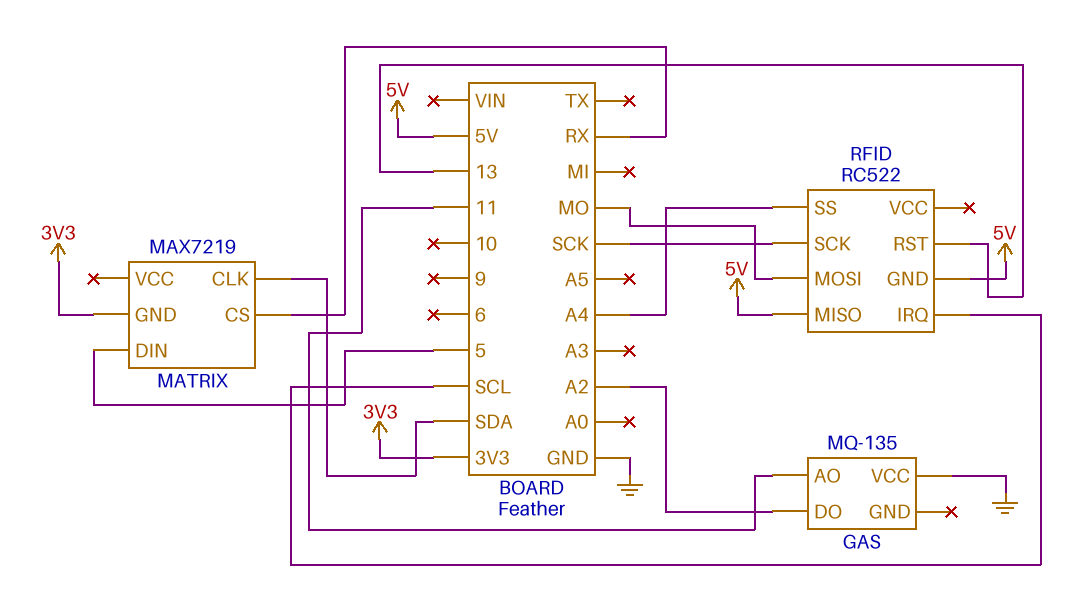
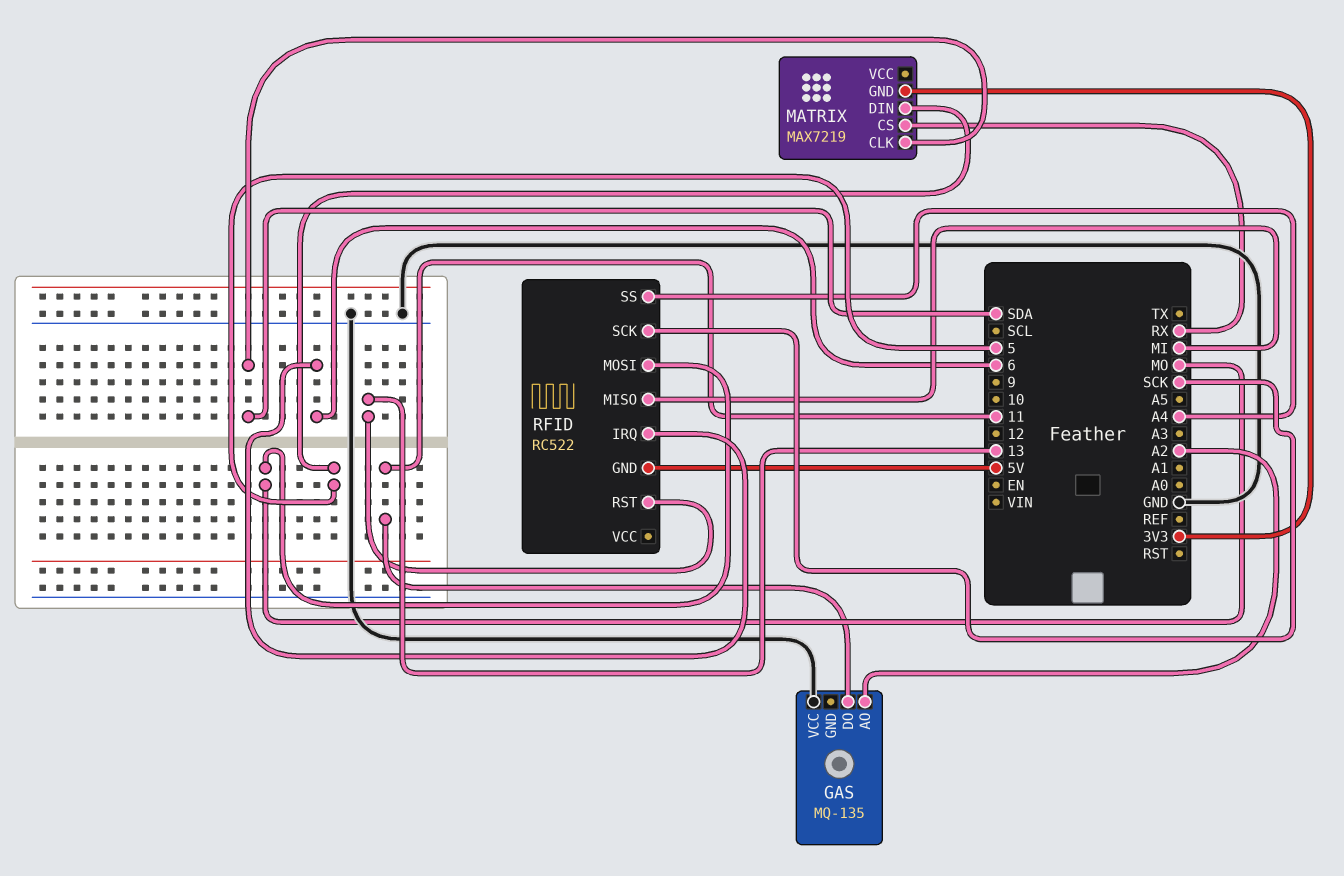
GAS pin AO: 11 -> A2
GAS pin DO: A2 -> 11
RFID pin IRQ: SCL -> 6
RFID pin MISO: 5V -> MI

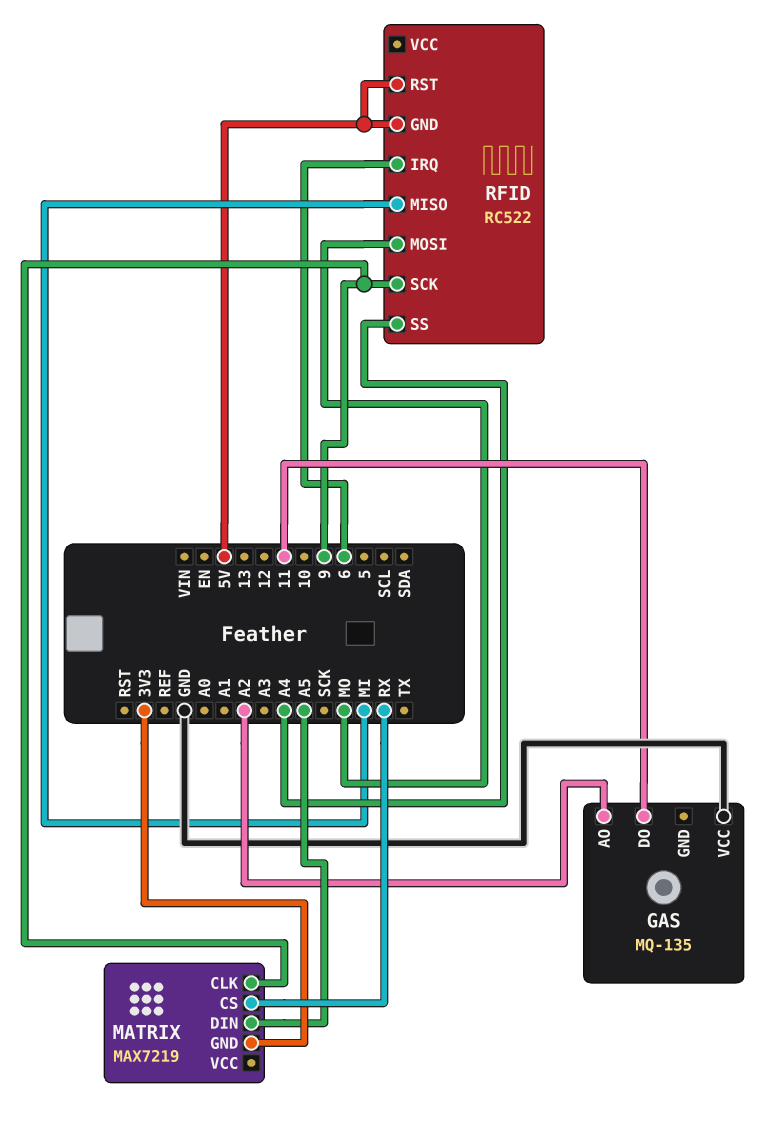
MATRIX pin CLK: SDA -> 9
MATRIX pin DIN: 5 -> A5
RFID pin RST: 13 -> 5V
RFID pin SCK: SCK -> 9

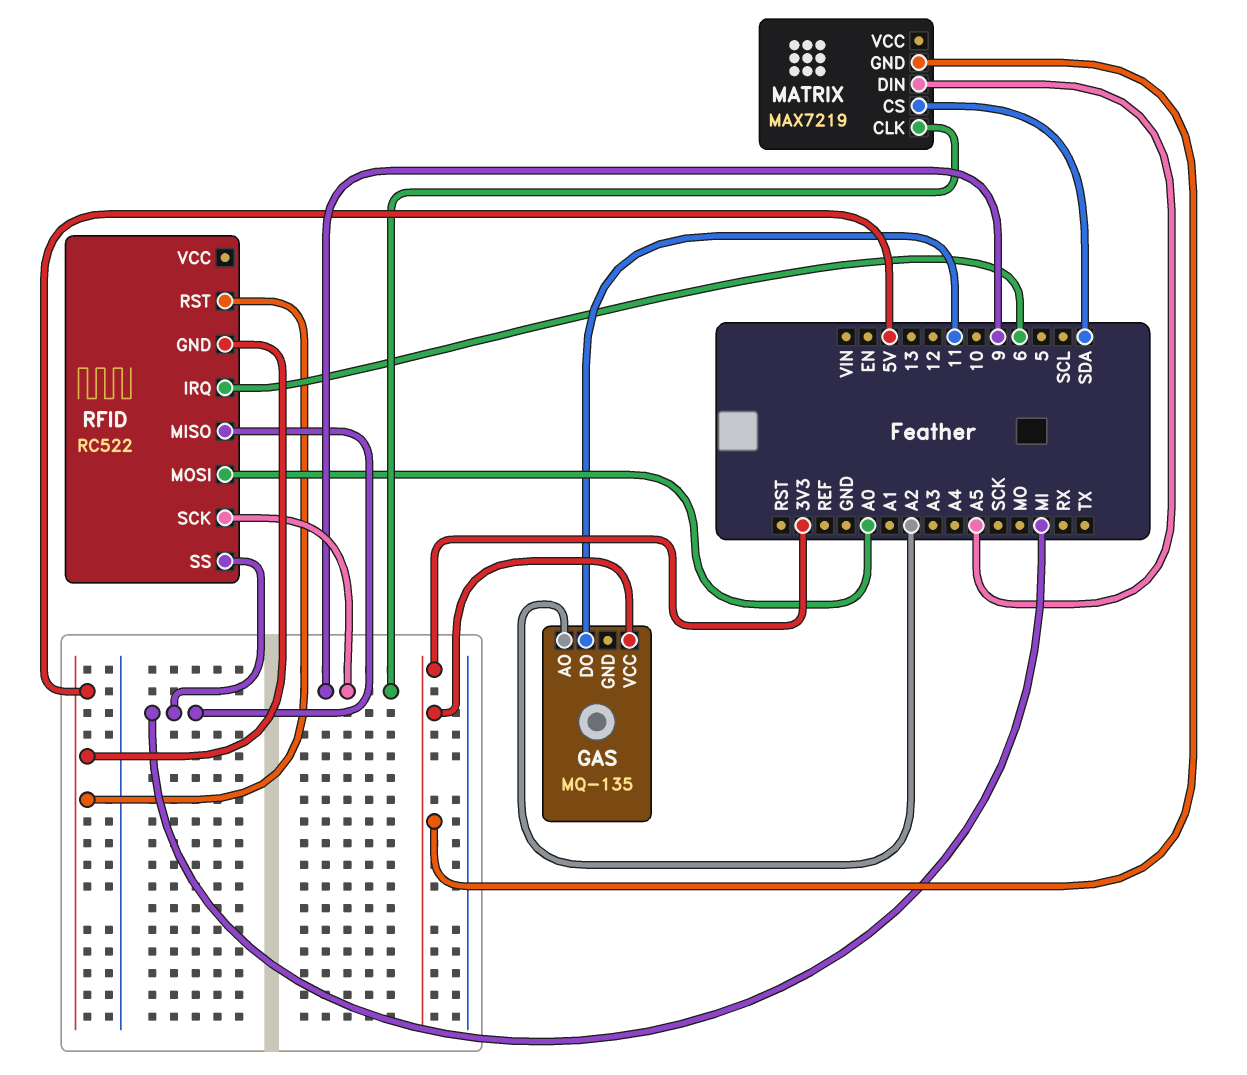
GAS pin VCC: GND -> 3V3
MATRIX pin CS: RX -> SDA
RFID pin MOSI: MO -> A0
RFID pin SS: A4 -> MI

